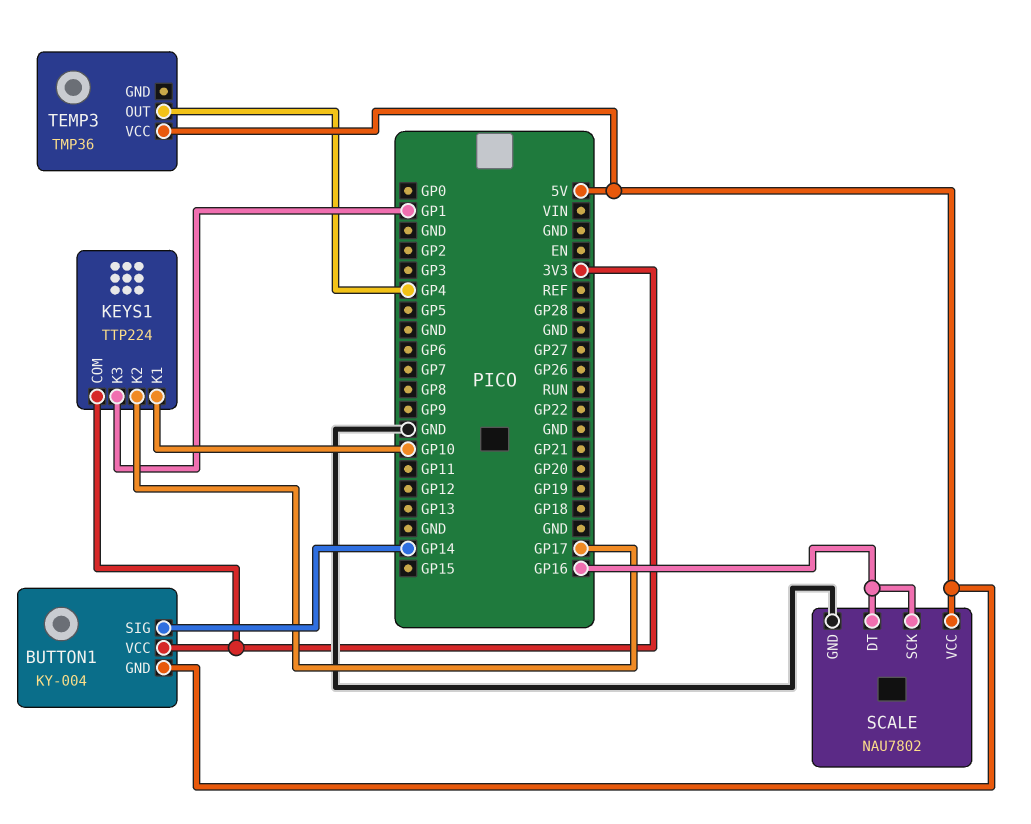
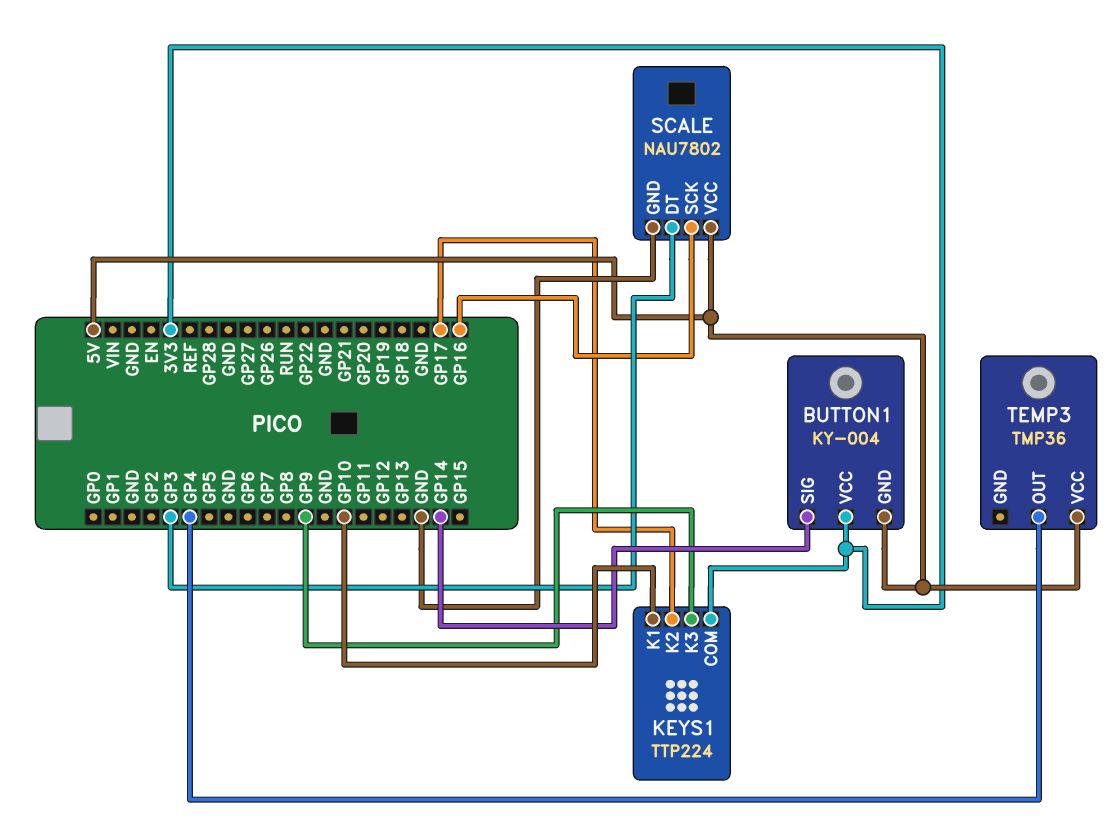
KEYS1 pin K3: GP1 -> GP9
SCALE pin DT: GP16 -> GP3

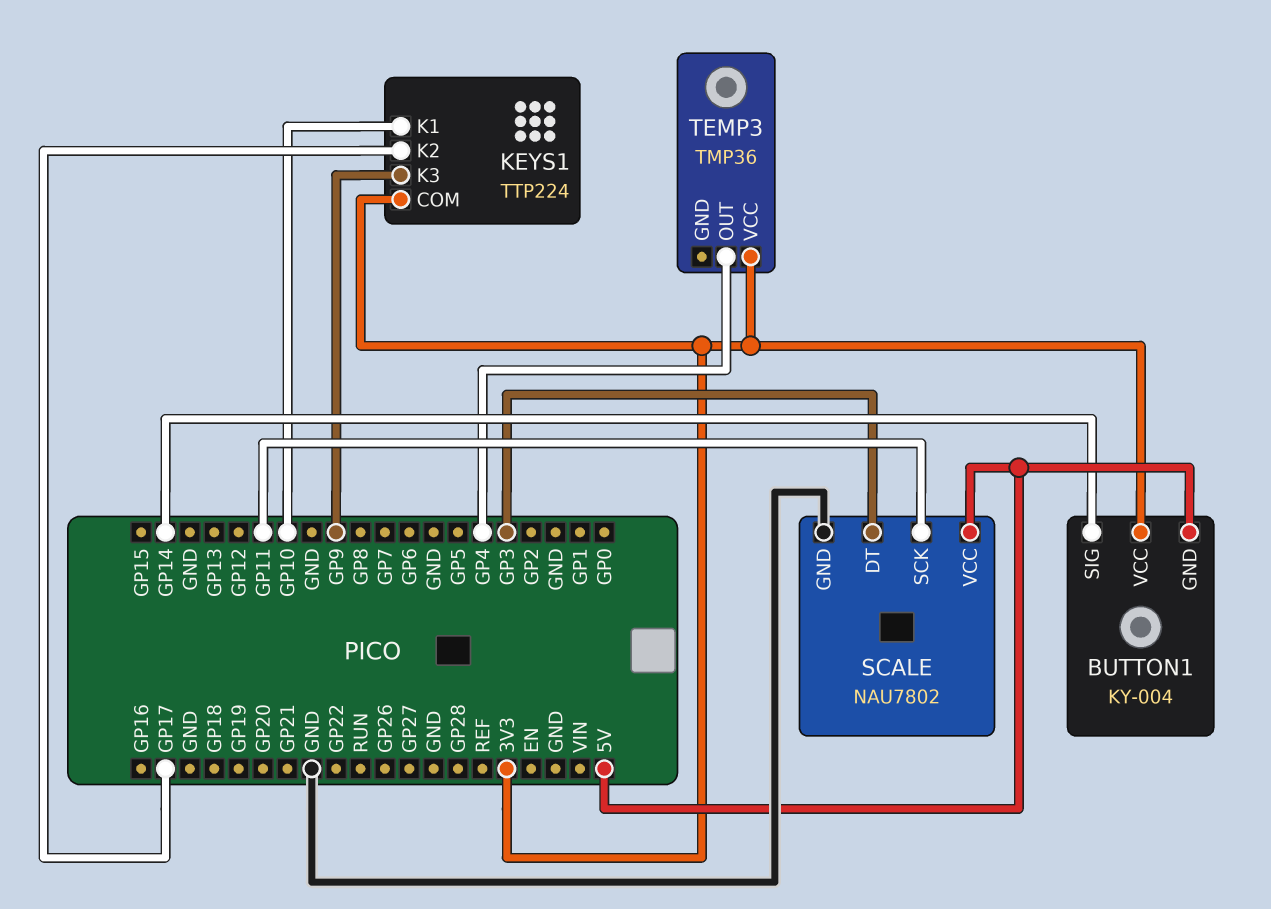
SCALE pin SCK: GP16 -> GP11
TEMP3 pin VCC: 5V -> 3V3

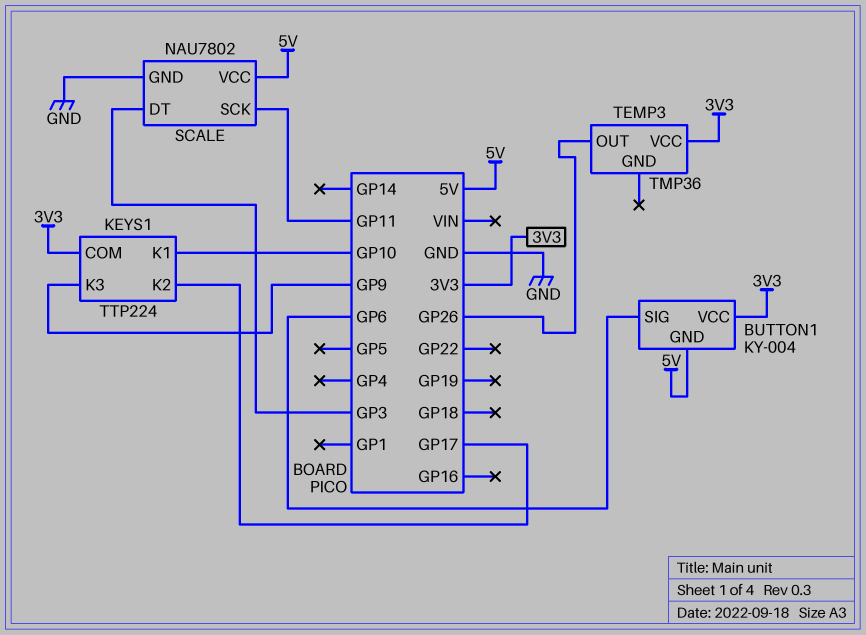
BUTTON1 pin SIG: GP14 -> GP6
TEMP3 pin OUT: GP4 -> GP26

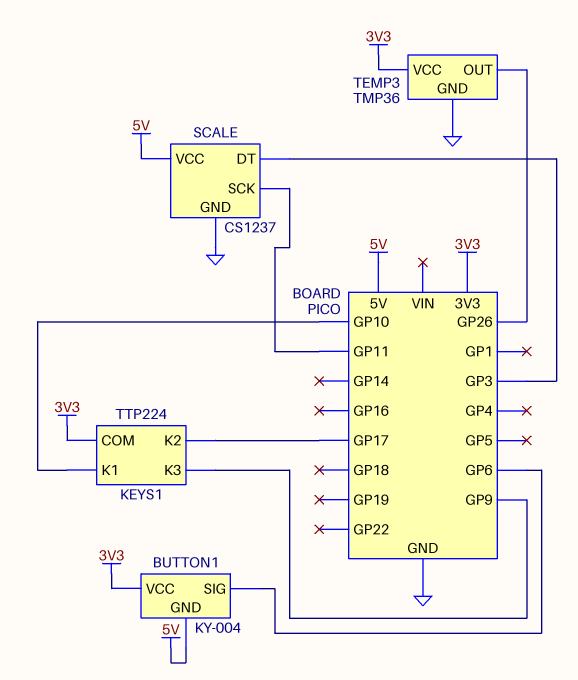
SCALE: NAU7802 -> CS1237
TEMP3 pin GND: none -> GND

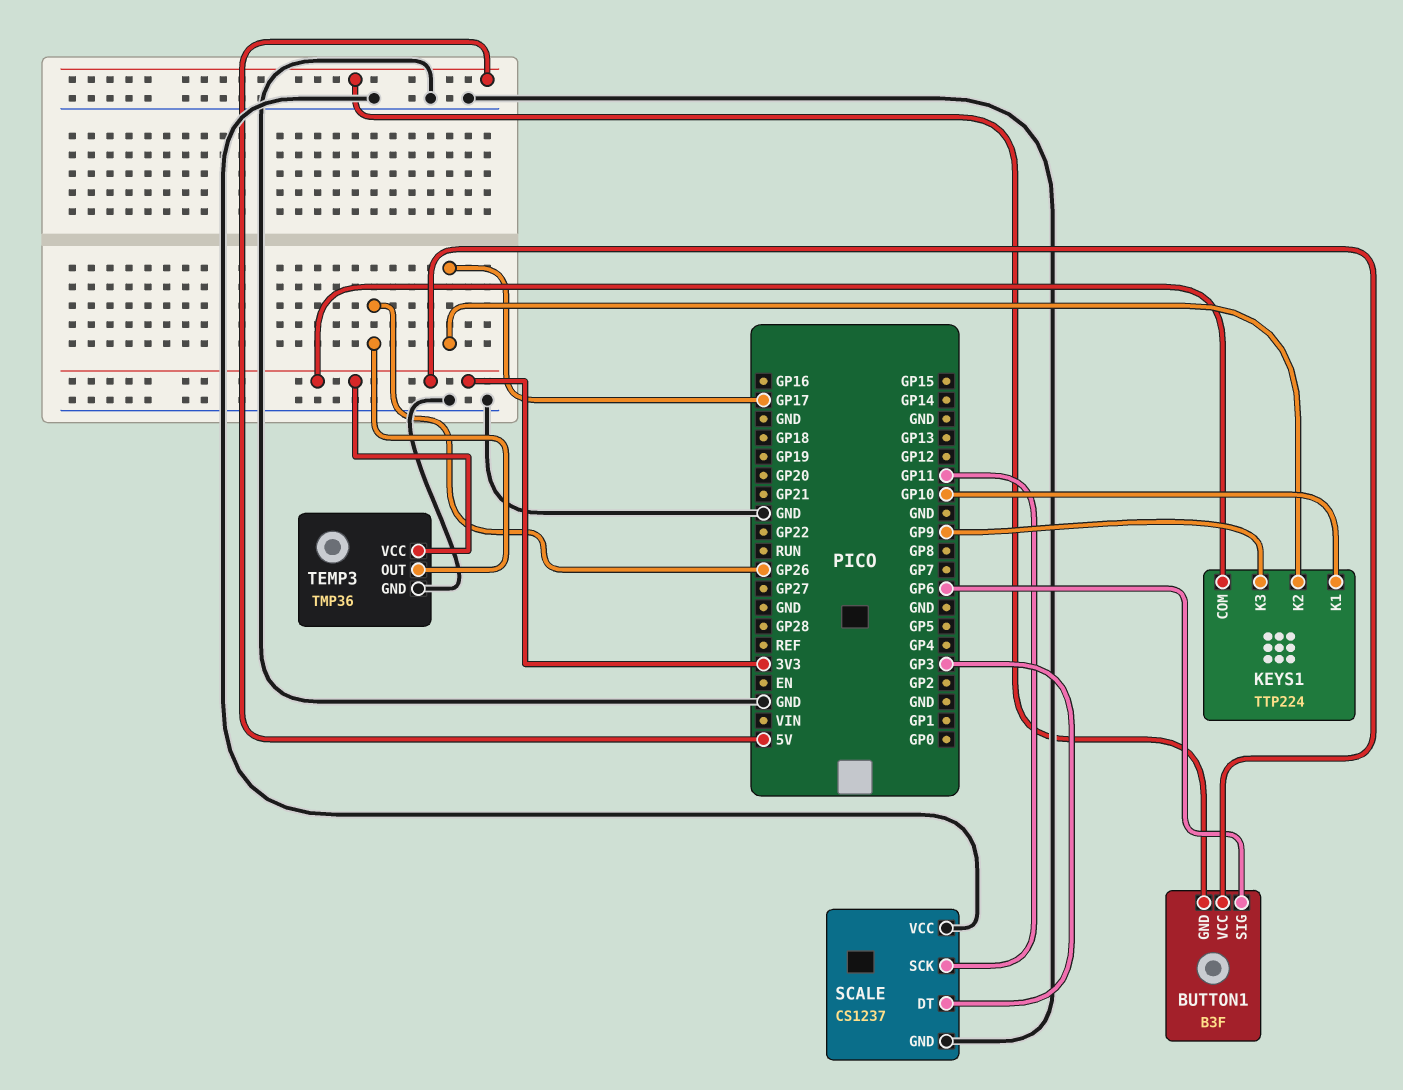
BUTTON1: KY-004 -> B3F
SCALE pin VCC: 5V -> GND

